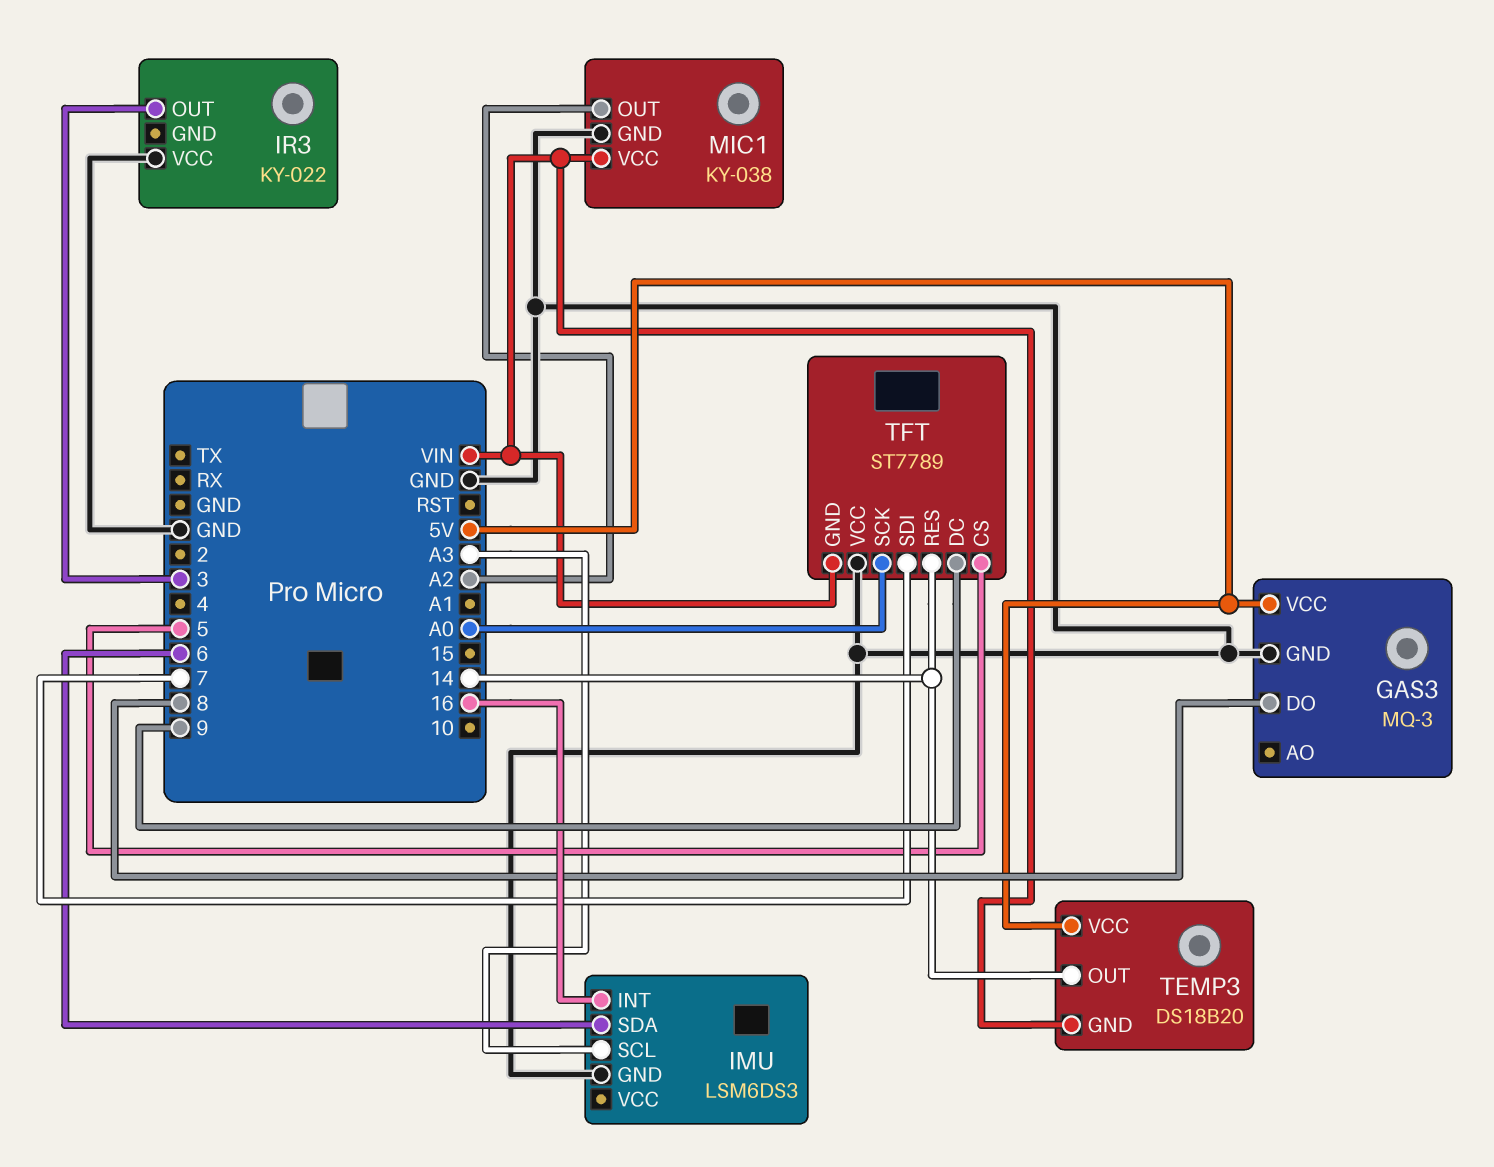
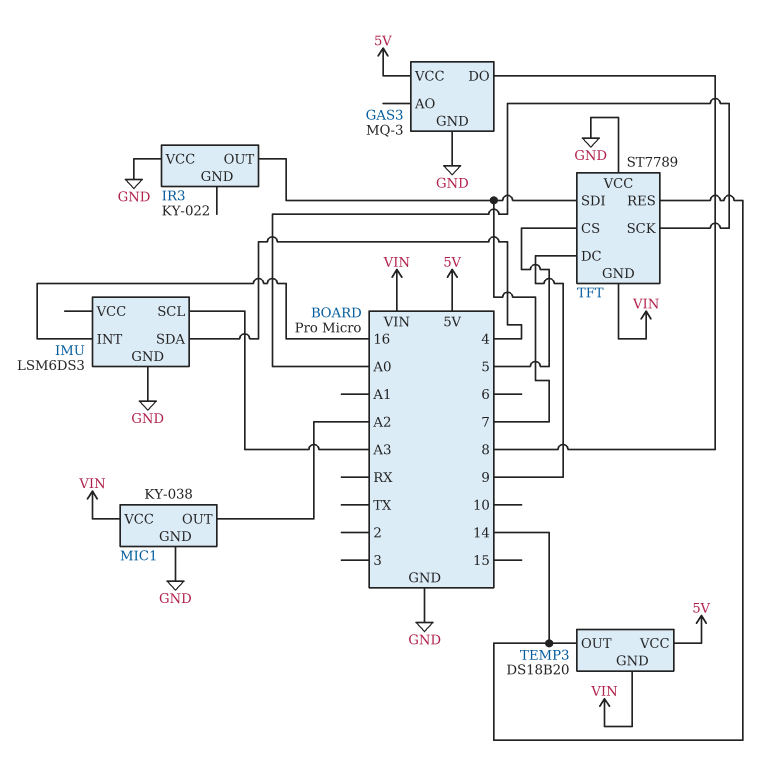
IMU pin SDA: 6 -> 4
IR3 pin OUT: 3 -> 7

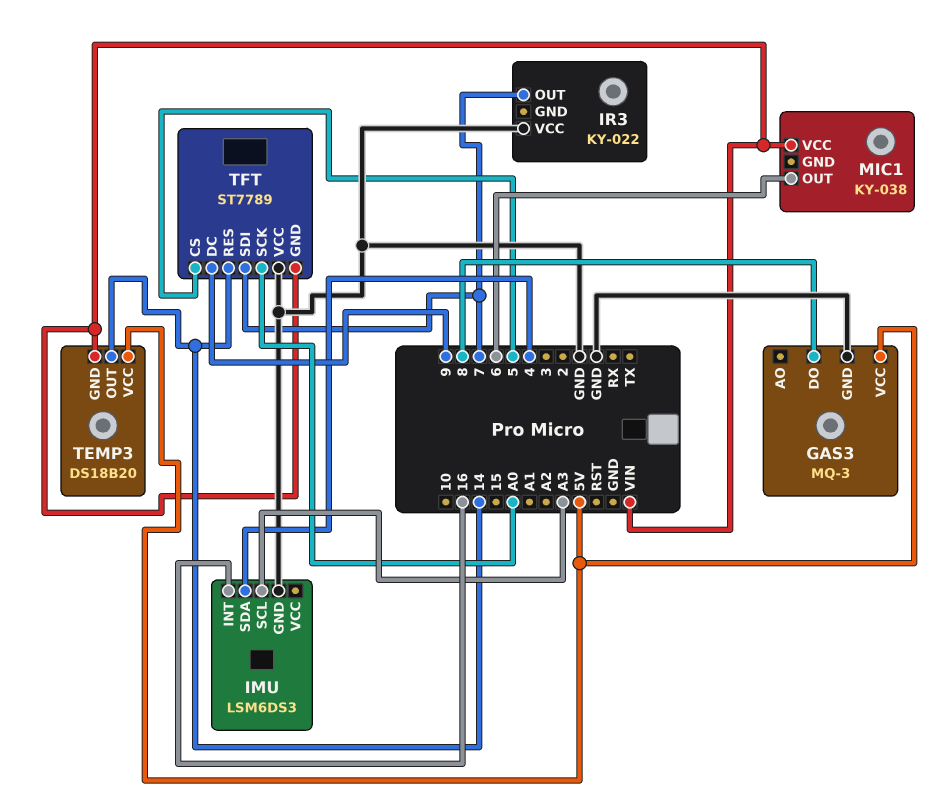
MIC1 pin GND: GND -> none
MIC1 pin OUT: A2 -> 6

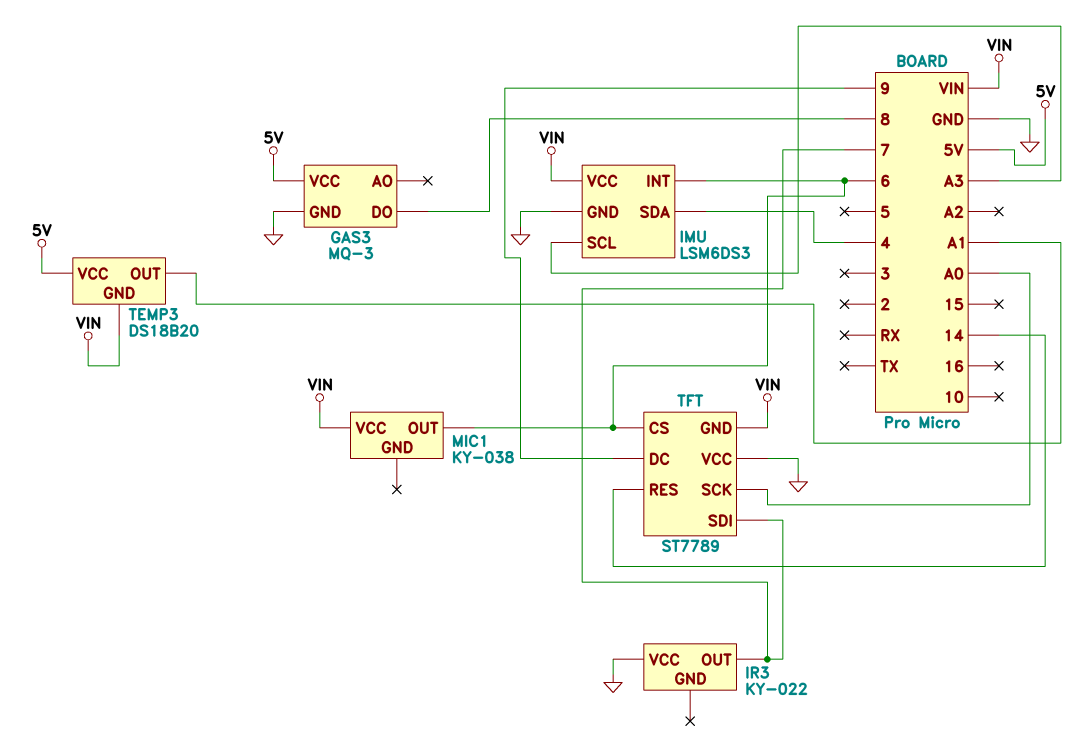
IMU pin INT: 16 -> 6
IMU pin VCC: none -> VIN
TEMP3 pin OUT: 14 -> A1
TFT pin CS: 5 -> 6

